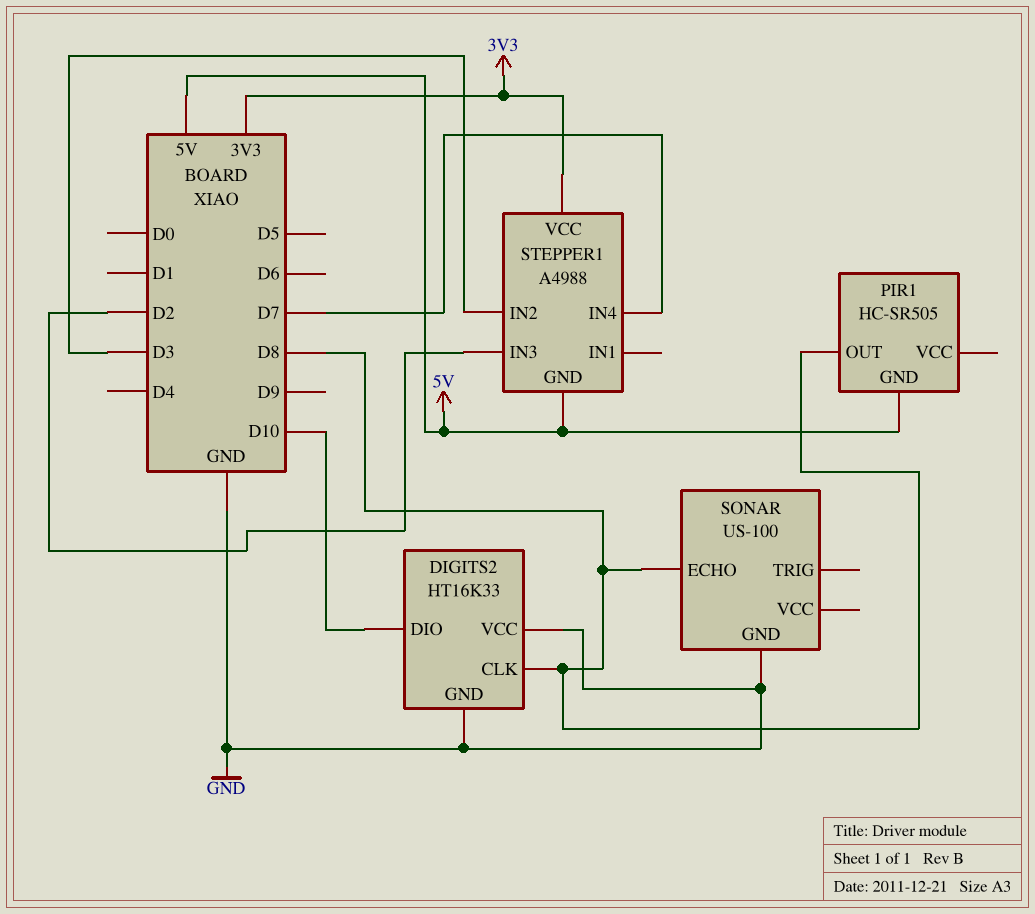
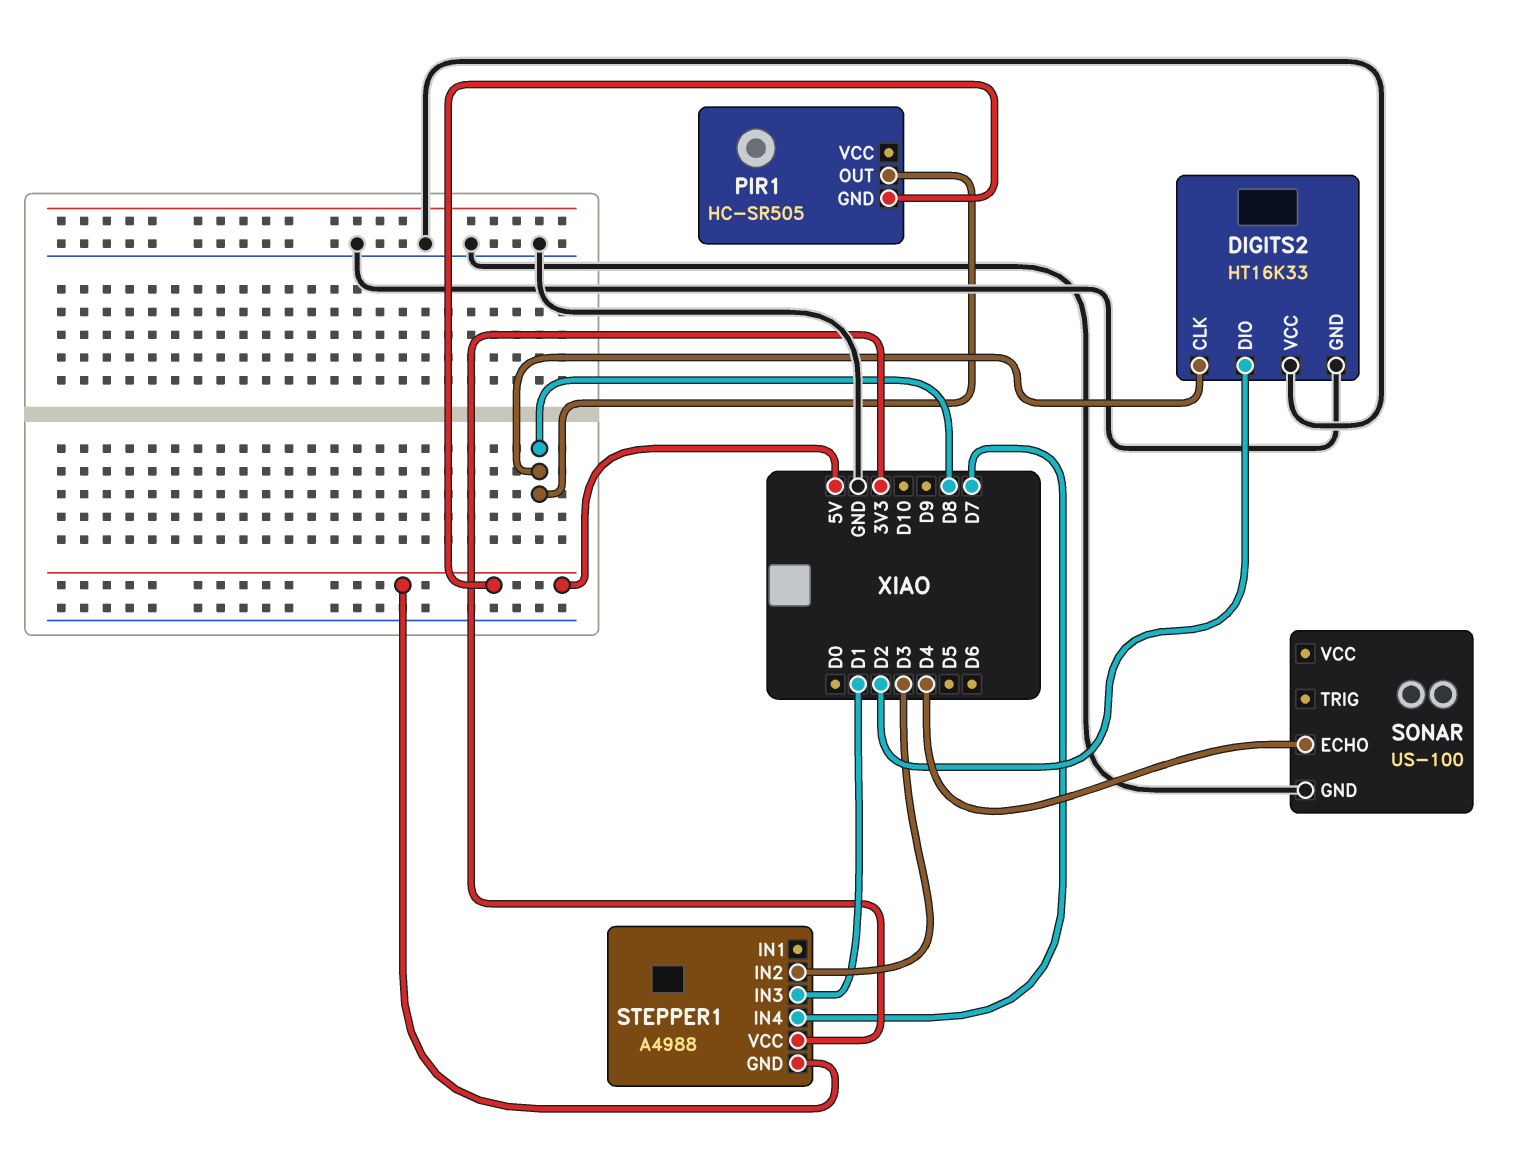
DIGITS2 pin DIO: D10 -> D2
SONAR pin ECHO: D8 -> D4
STEPPER1 pin IN3: D2 -> D1

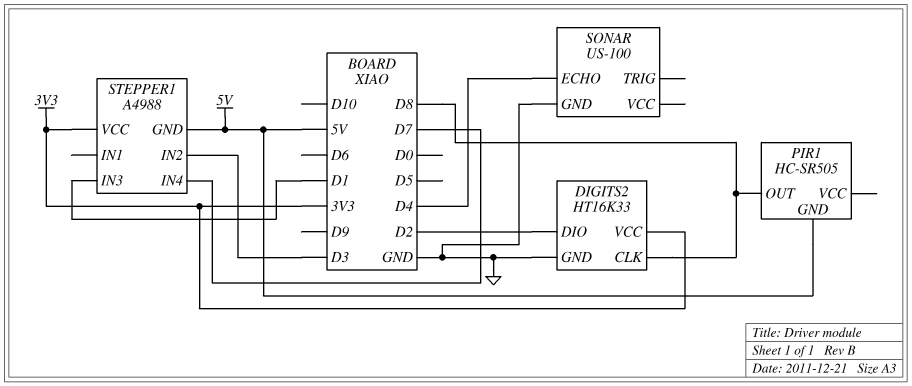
DIGITS2 pin VCC: GND -> 3V3

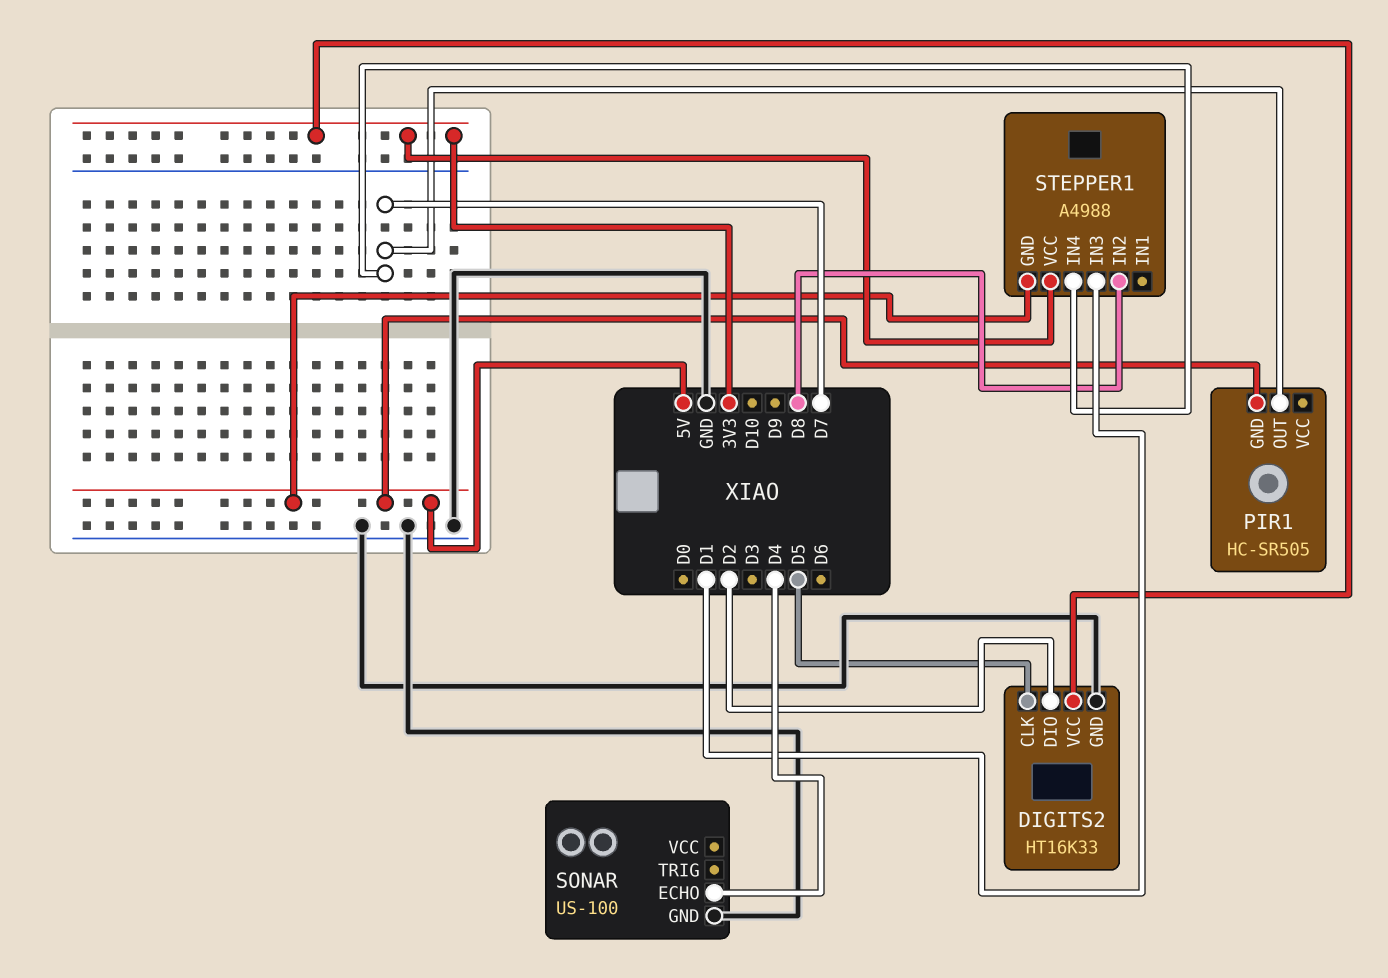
DIGITS2 pin CLK: D8 -> D5
PIR1 pin OUT: D8 -> D7
STEPPER1 pin IN2: D3 -> D8

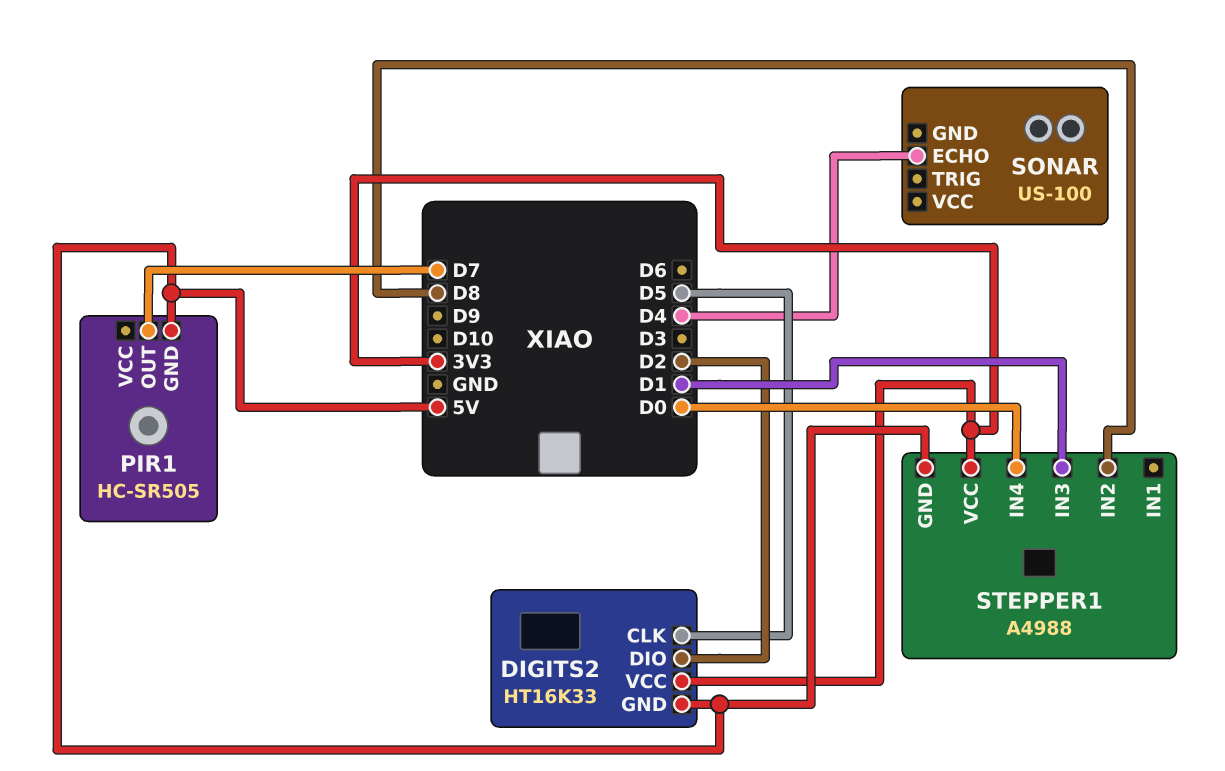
DIGITS2 pin GND: GND -> 5V
SONAR pin GND: GND -> none
STEPPER1 pin IN4: D7 -> D0

